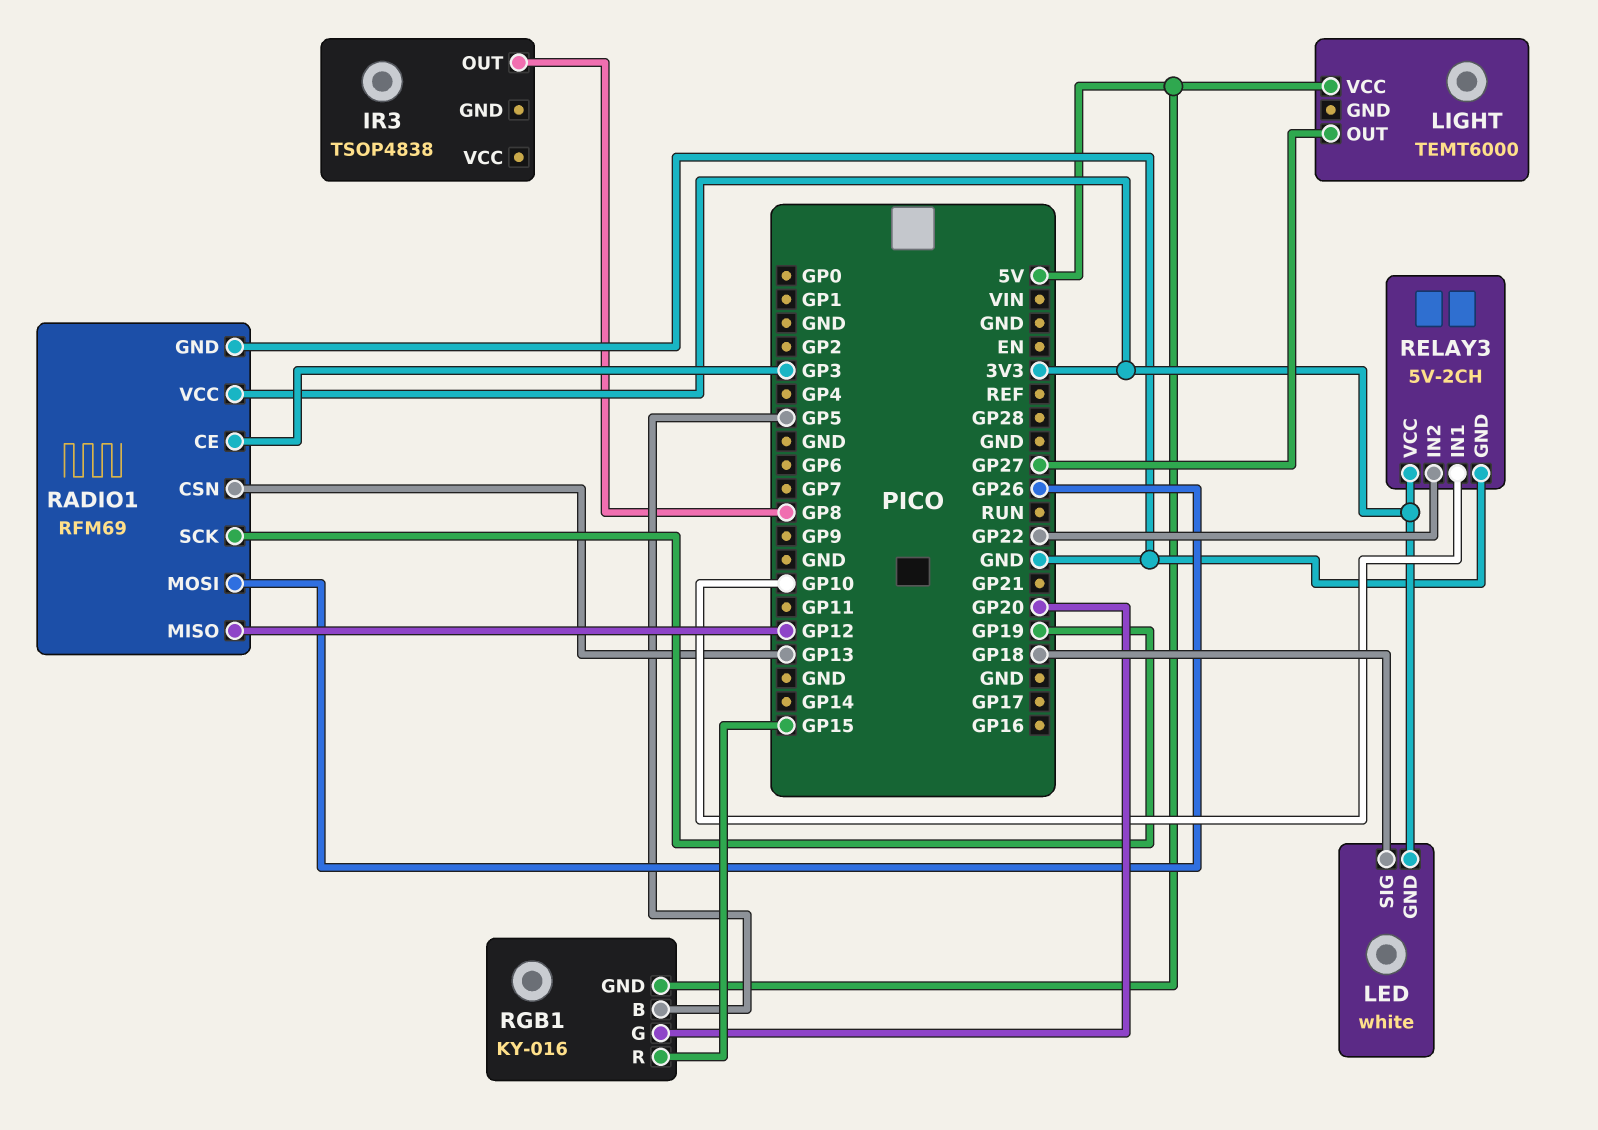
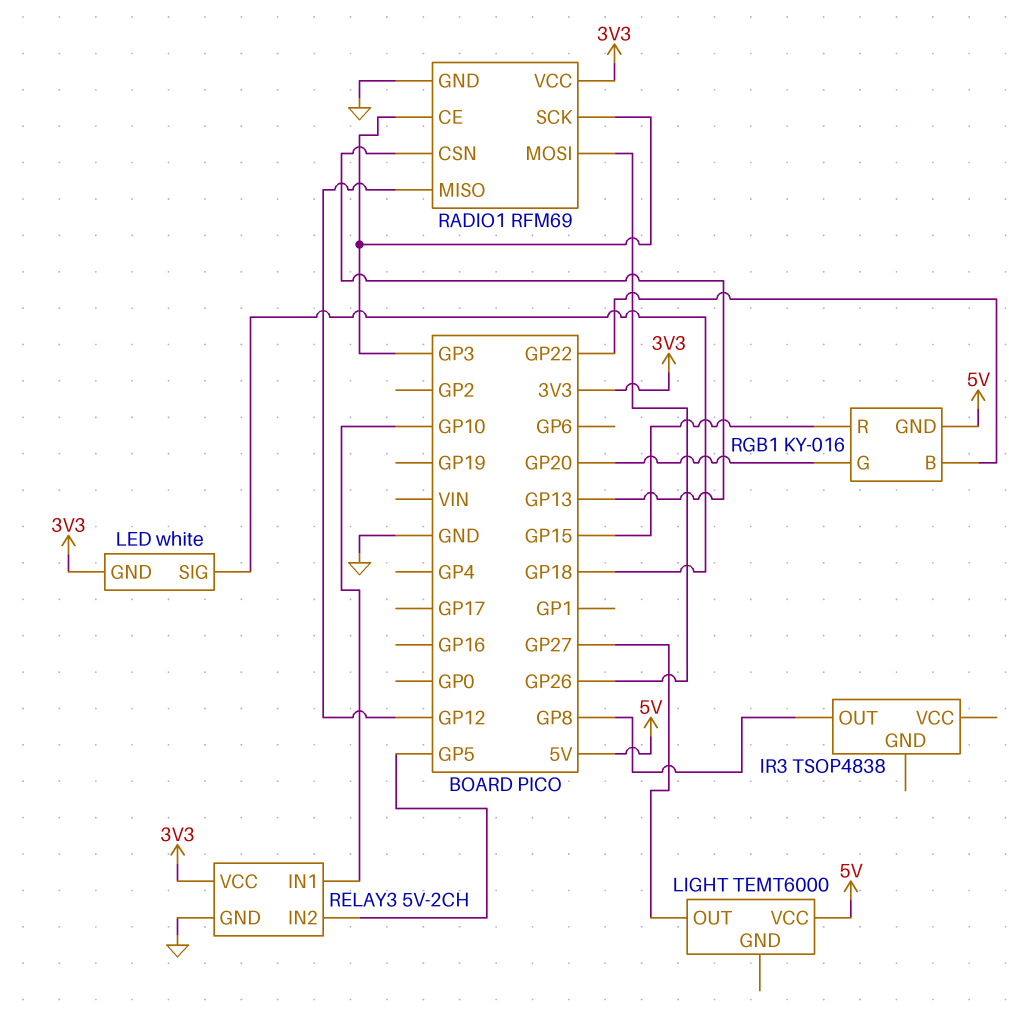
RADIO1 pin SCK: GP19 -> GP3
RELAY3 pin IN2: GP22 -> GP5
RGB1 pin B: GP5 -> GP22

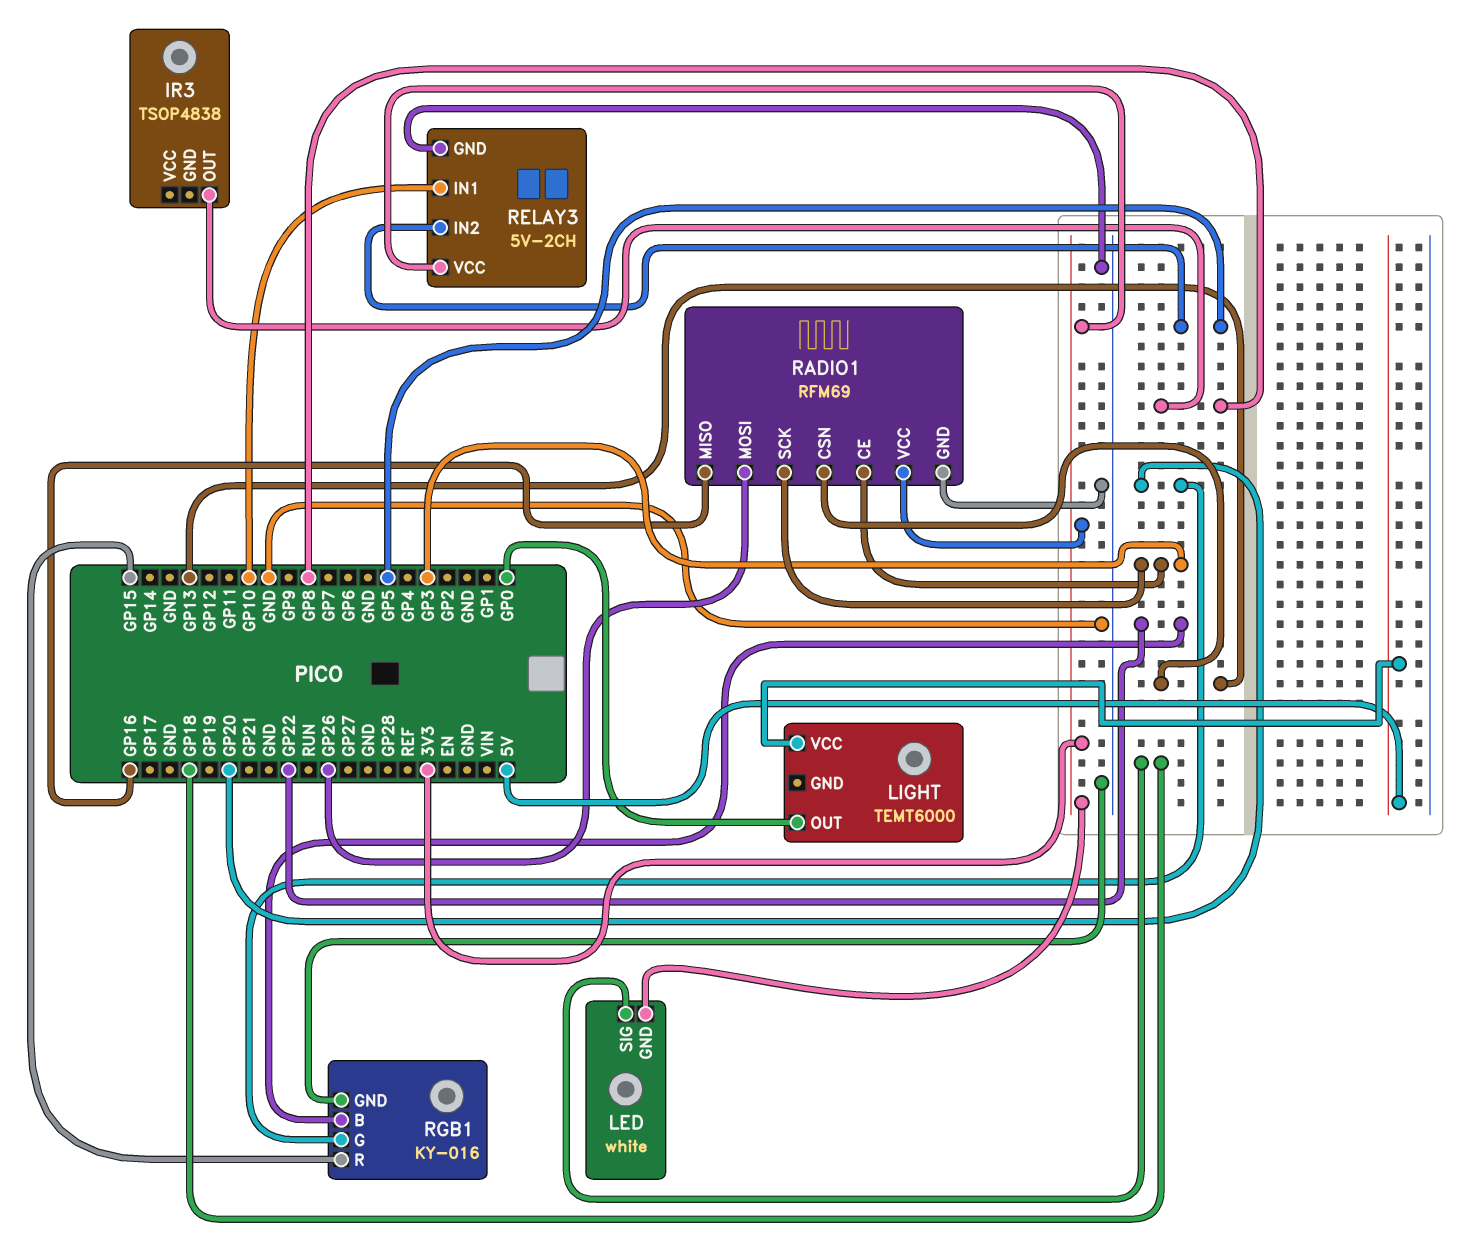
LIGHT pin OUT: GP27 -> GP0
RADIO1 pin MISO: GP12 -> GP16
RGB1 pin GND: 5V -> GND

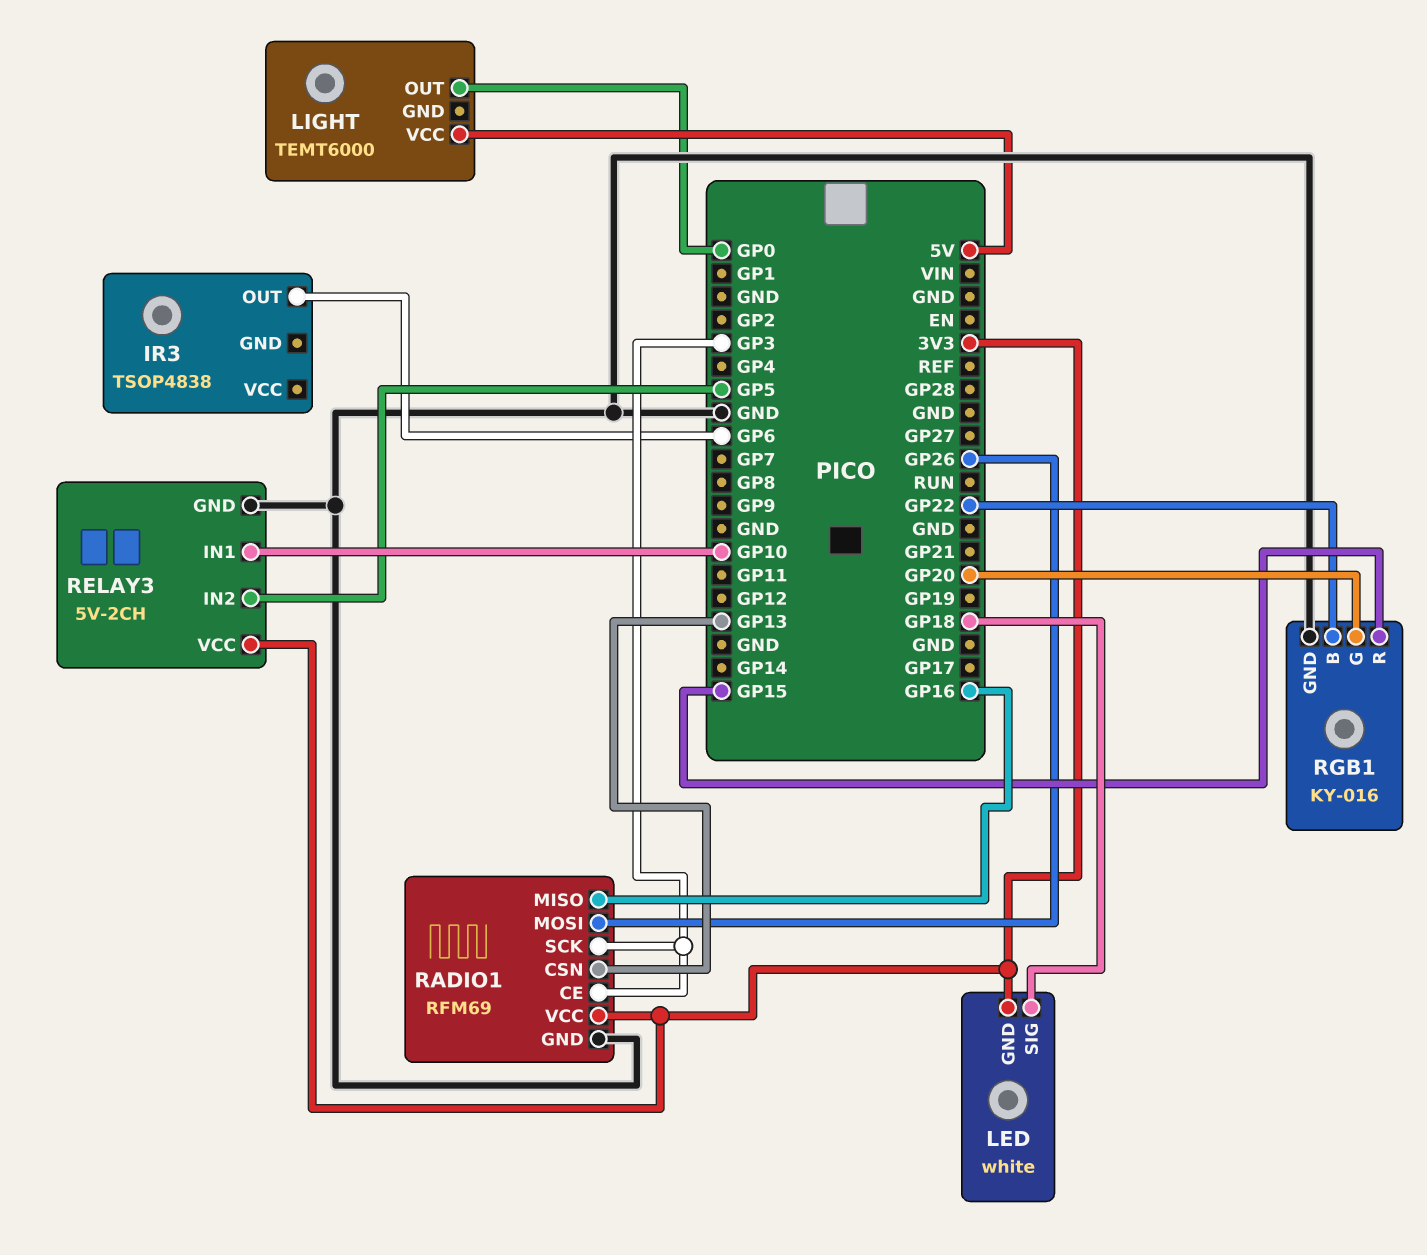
IR3 pin OUT: GP8 -> GP6

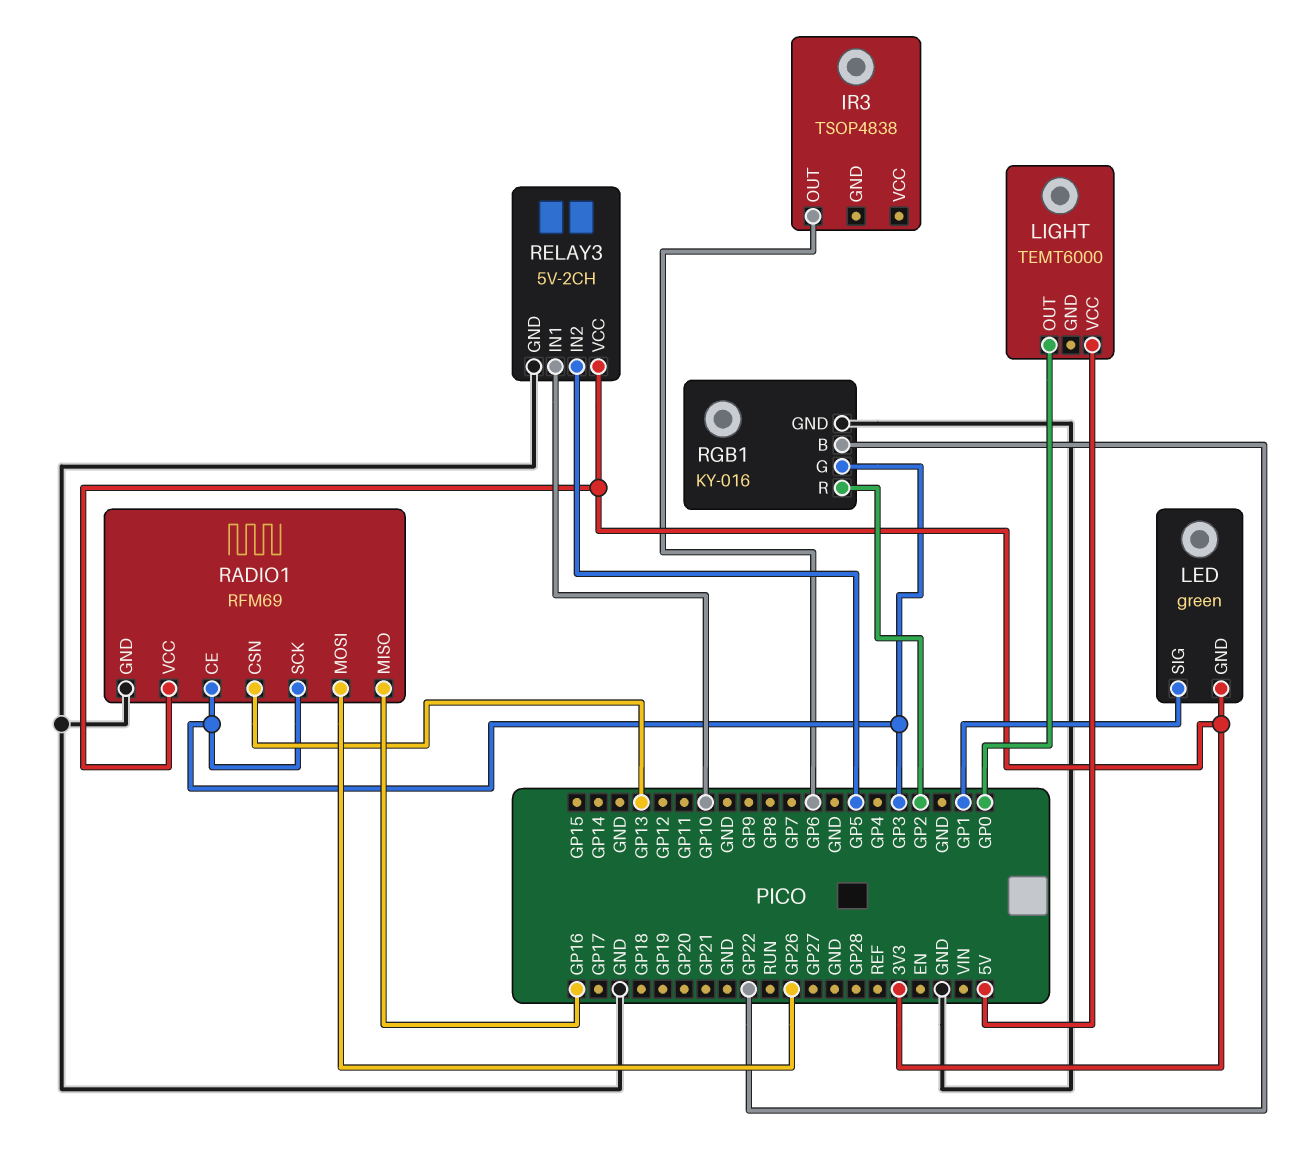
LED: white -> green
LED pin SIG: GP18 -> GP1
RGB1 pin G: GP20 -> GP3
RGB1 pin R: GP15 -> GP2

